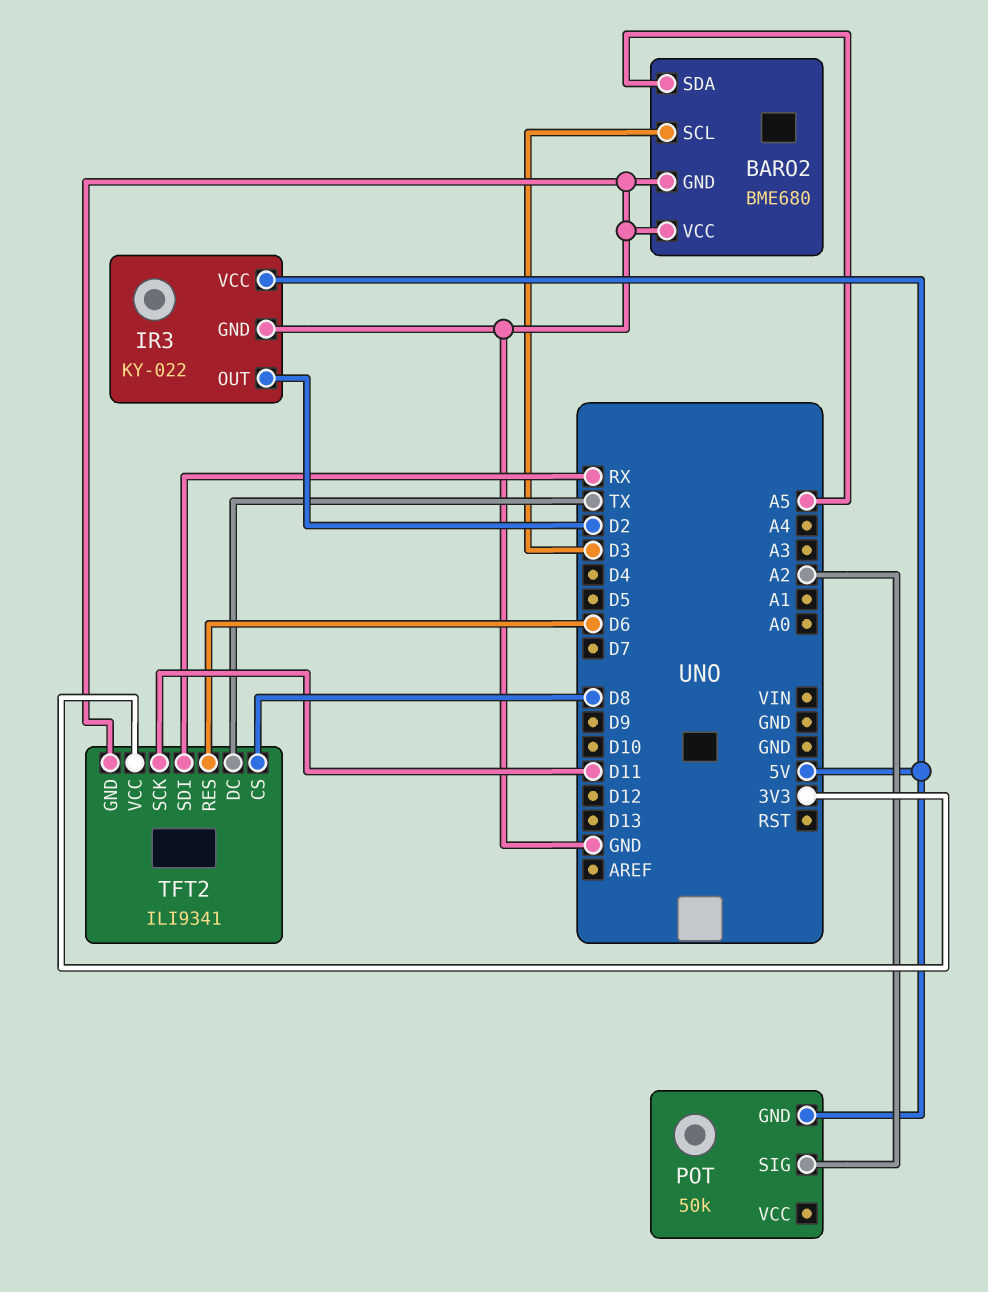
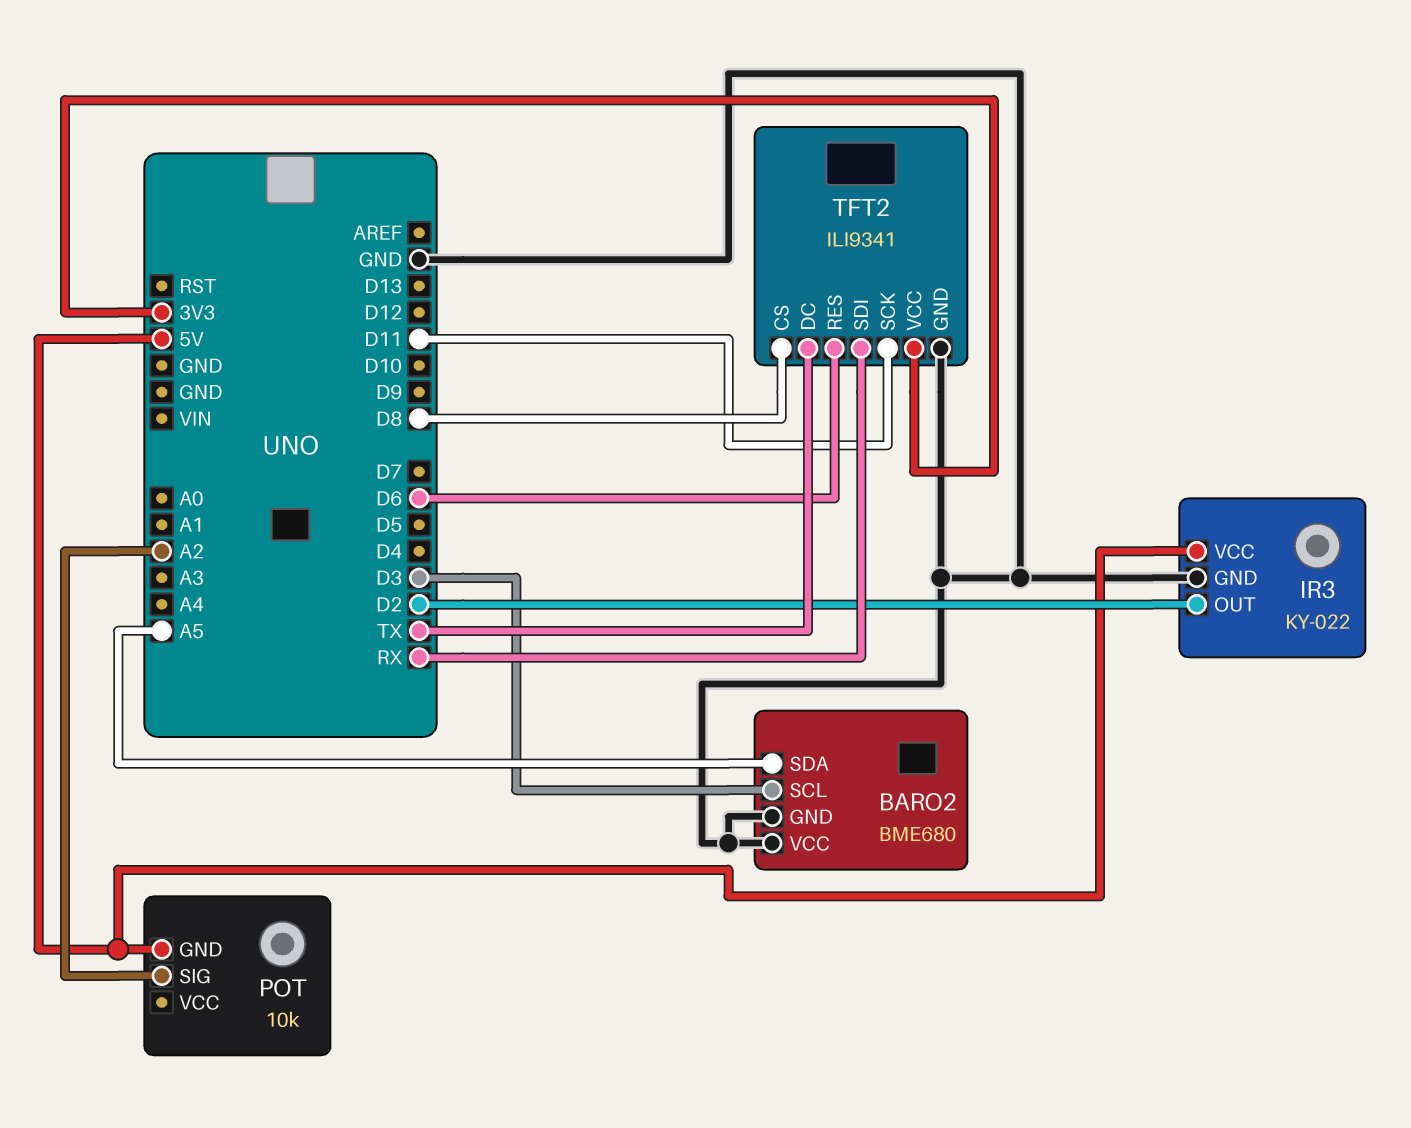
POT: 50k -> 10k

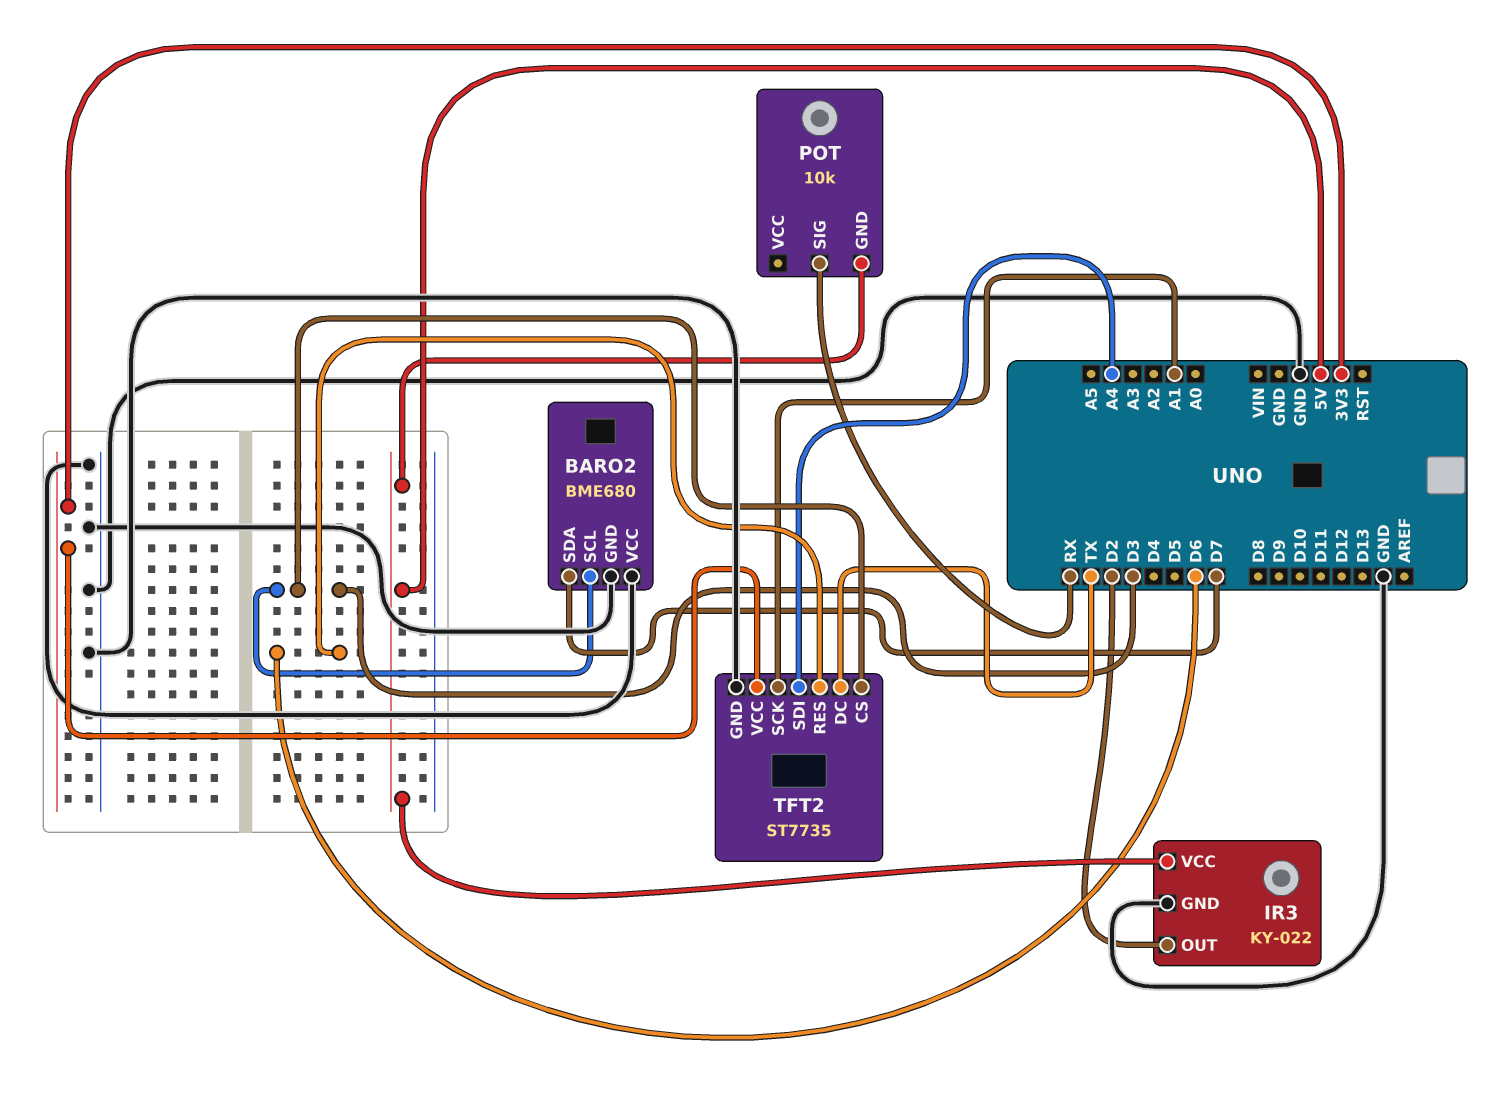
BARO2 pin SDA: A5 -> D7
POT pin SIG: A2 -> RX
TFT2: ILI9341 -> ST7735
TFT2 pin CS: D8 -> D3
TFT2 pin SCK: D11 -> A1
TFT2 pin SDI: RX -> A4

